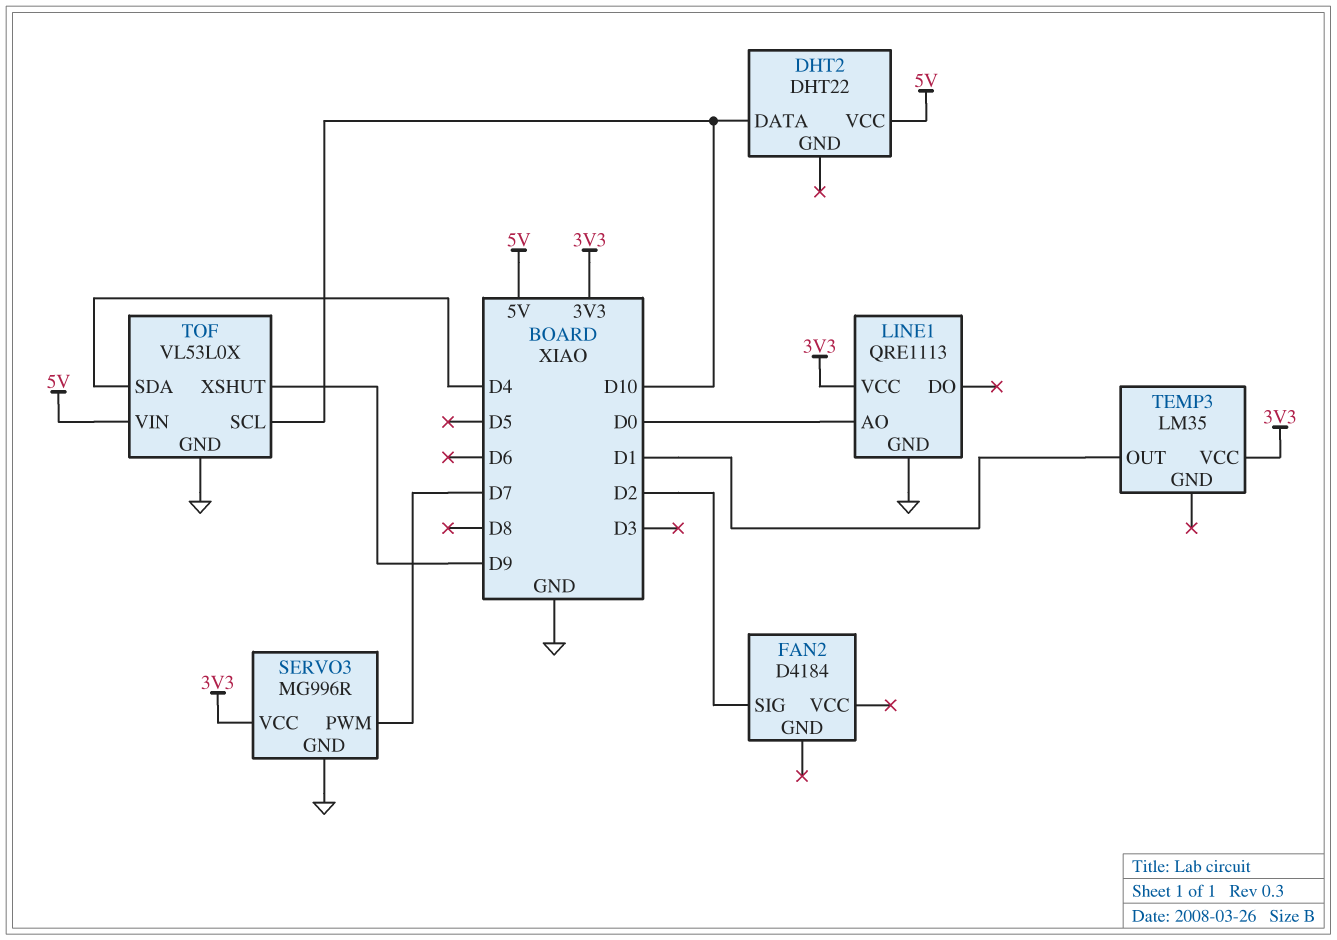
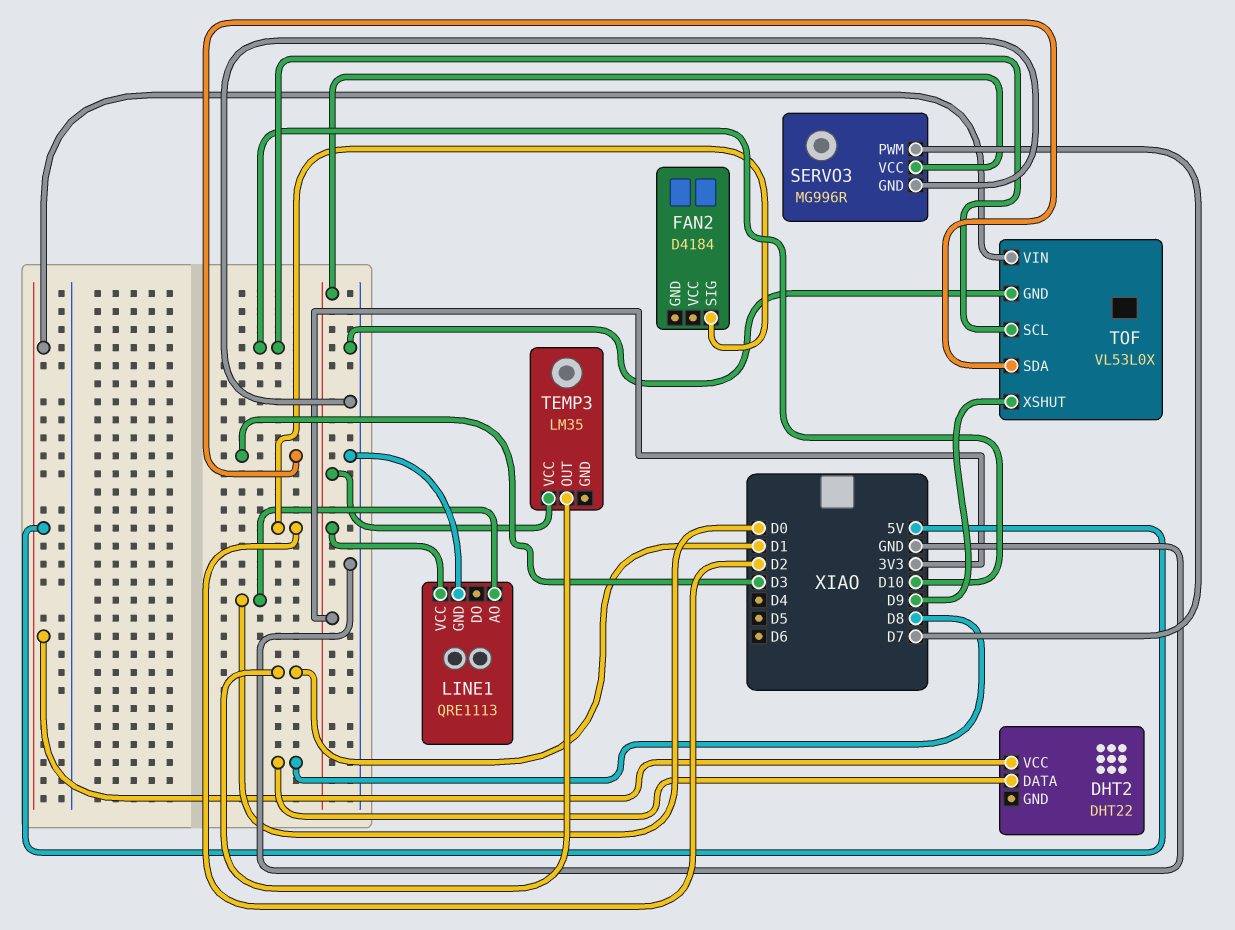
DHT2 pin DATA: D10 -> D8
TOF pin SDA: D4 -> D3

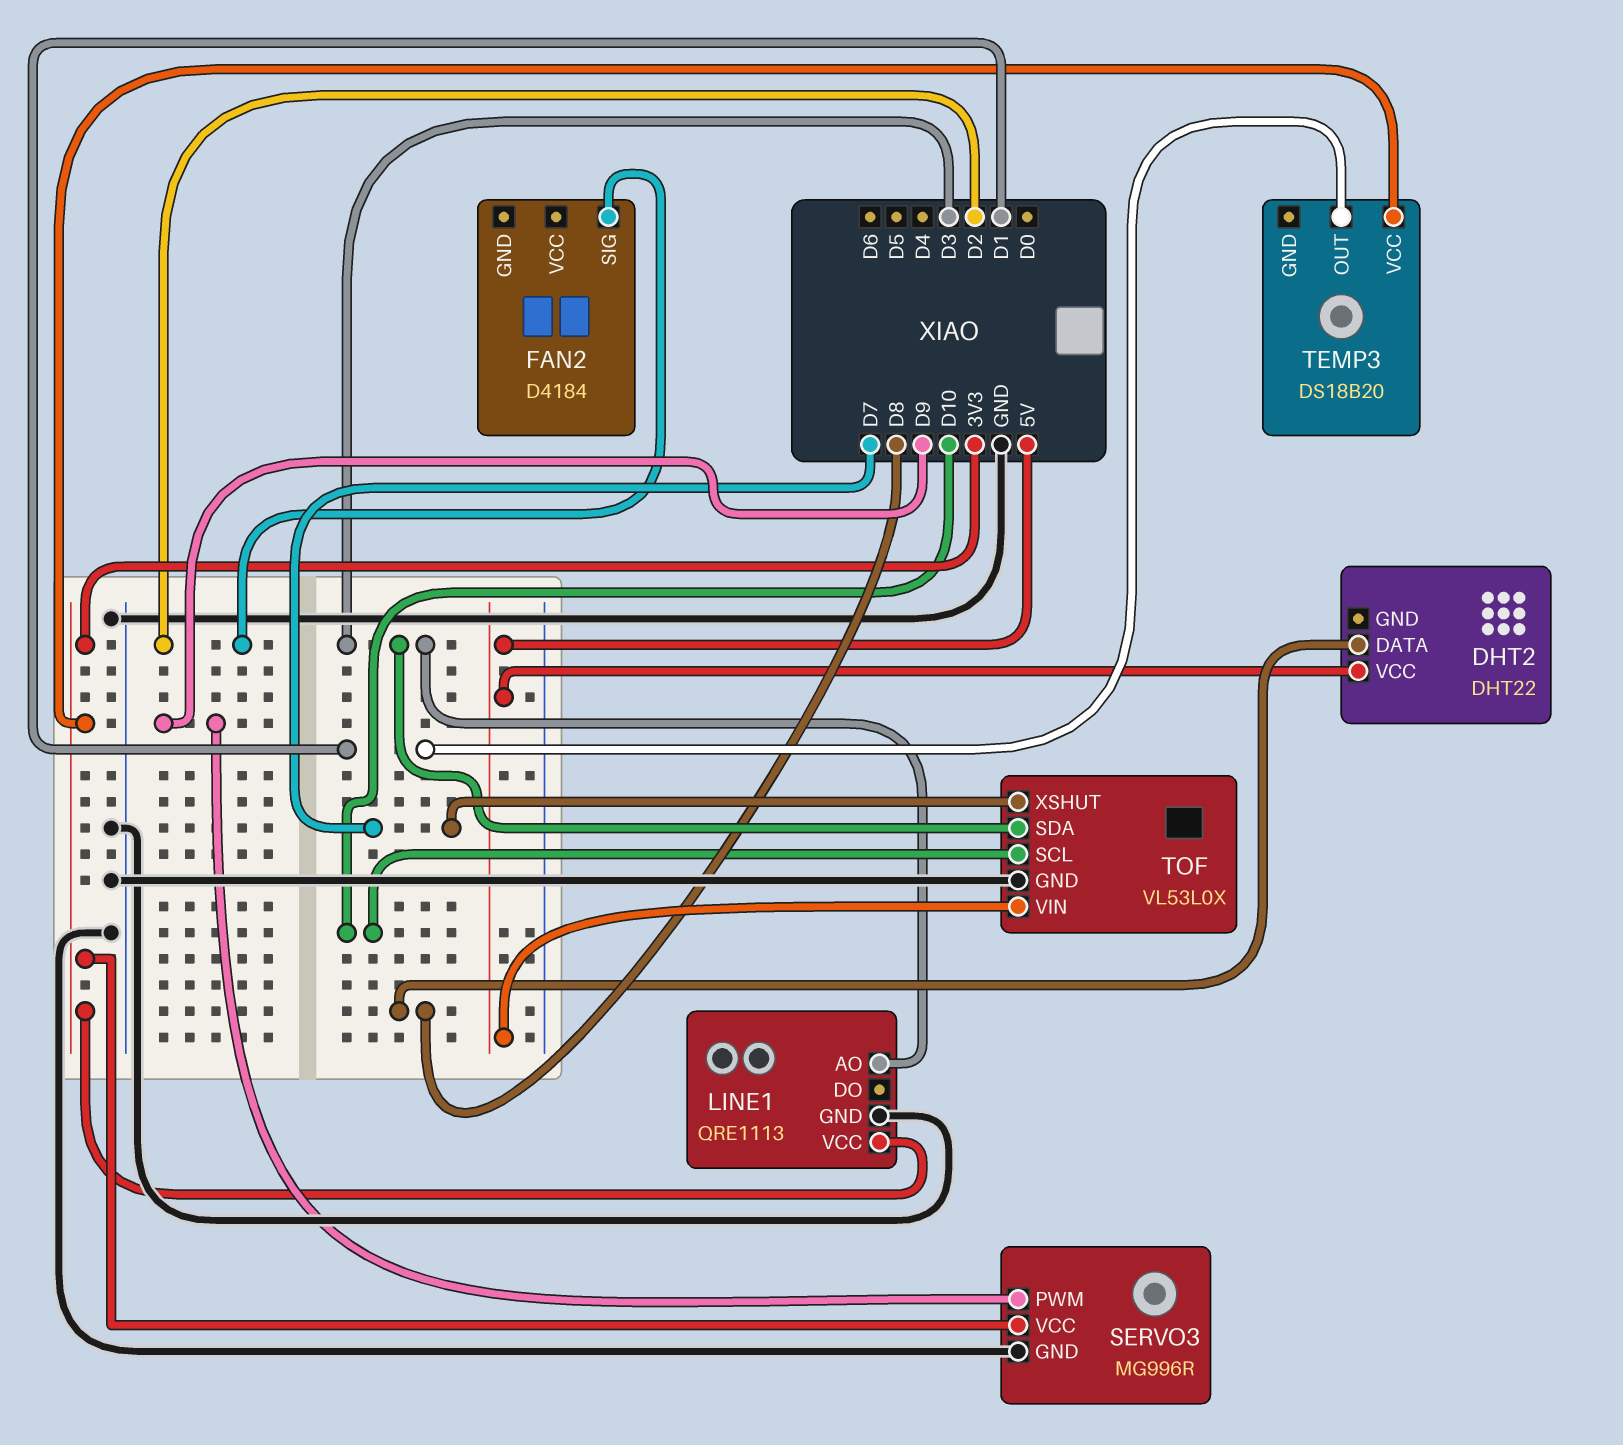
LINE1 pin AO: D0 -> D3
SERVO3 pin PWM: D7 -> D9
TEMP3: LM35 -> DS18B20
TOF pin XSHUT: D9 -> D7

